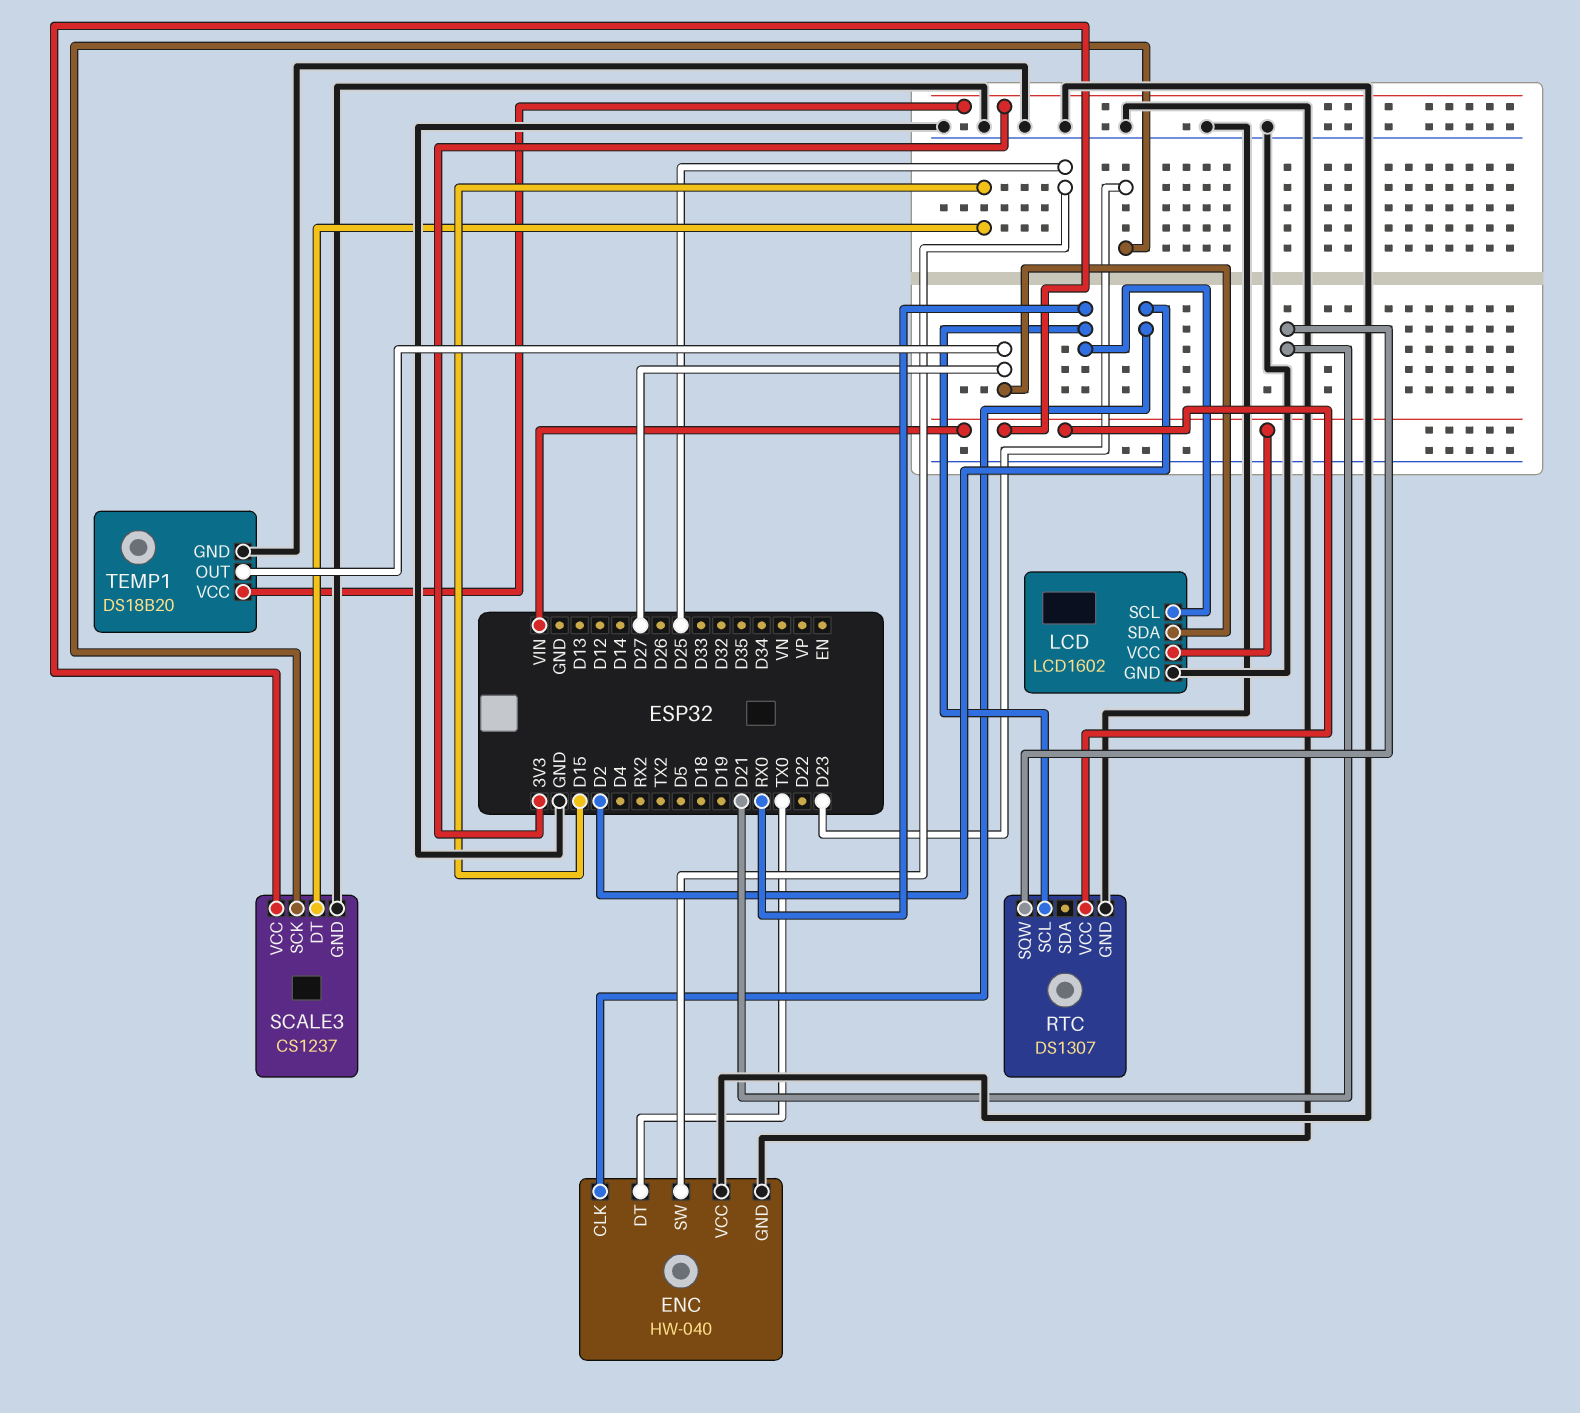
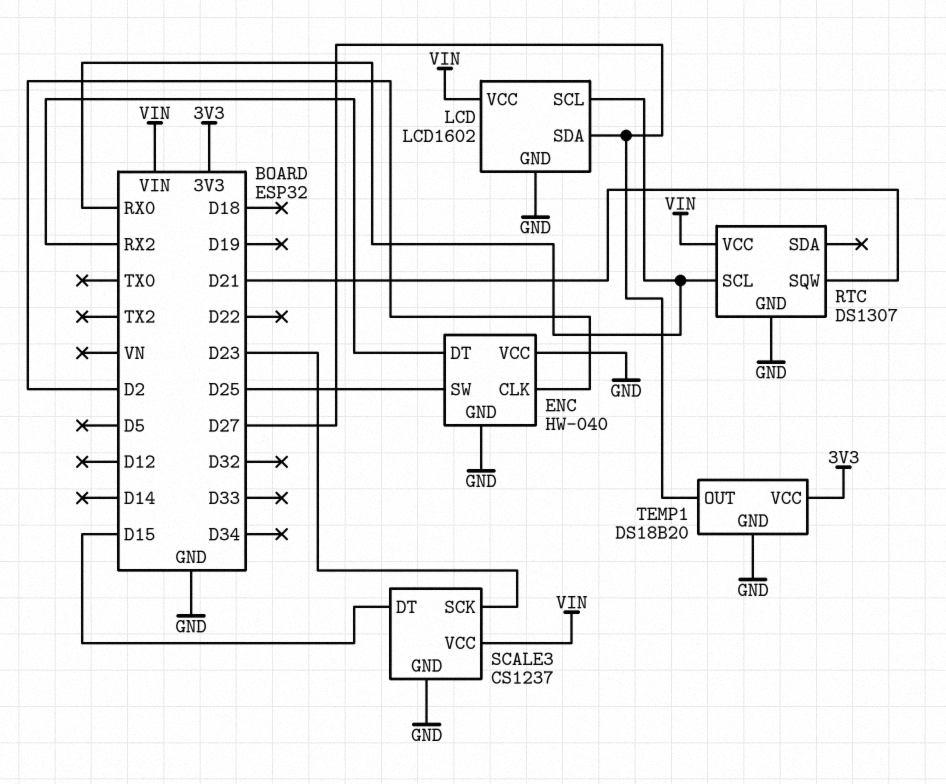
ENC pin DT: TX0 -> RX2

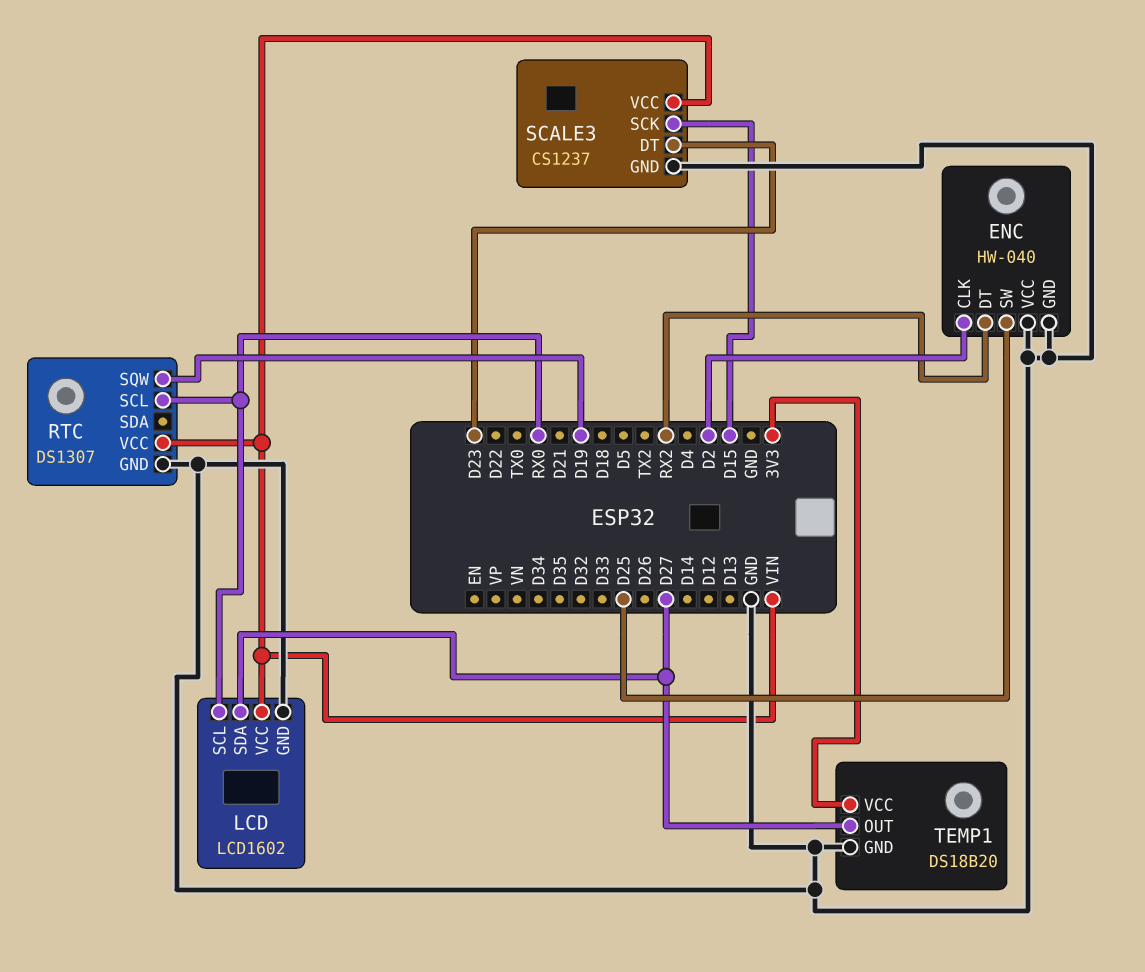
RTC pin SQW: D21 -> D19
SCALE3 pin DT: D15 -> D23
SCALE3 pin SCK: D23 -> D15

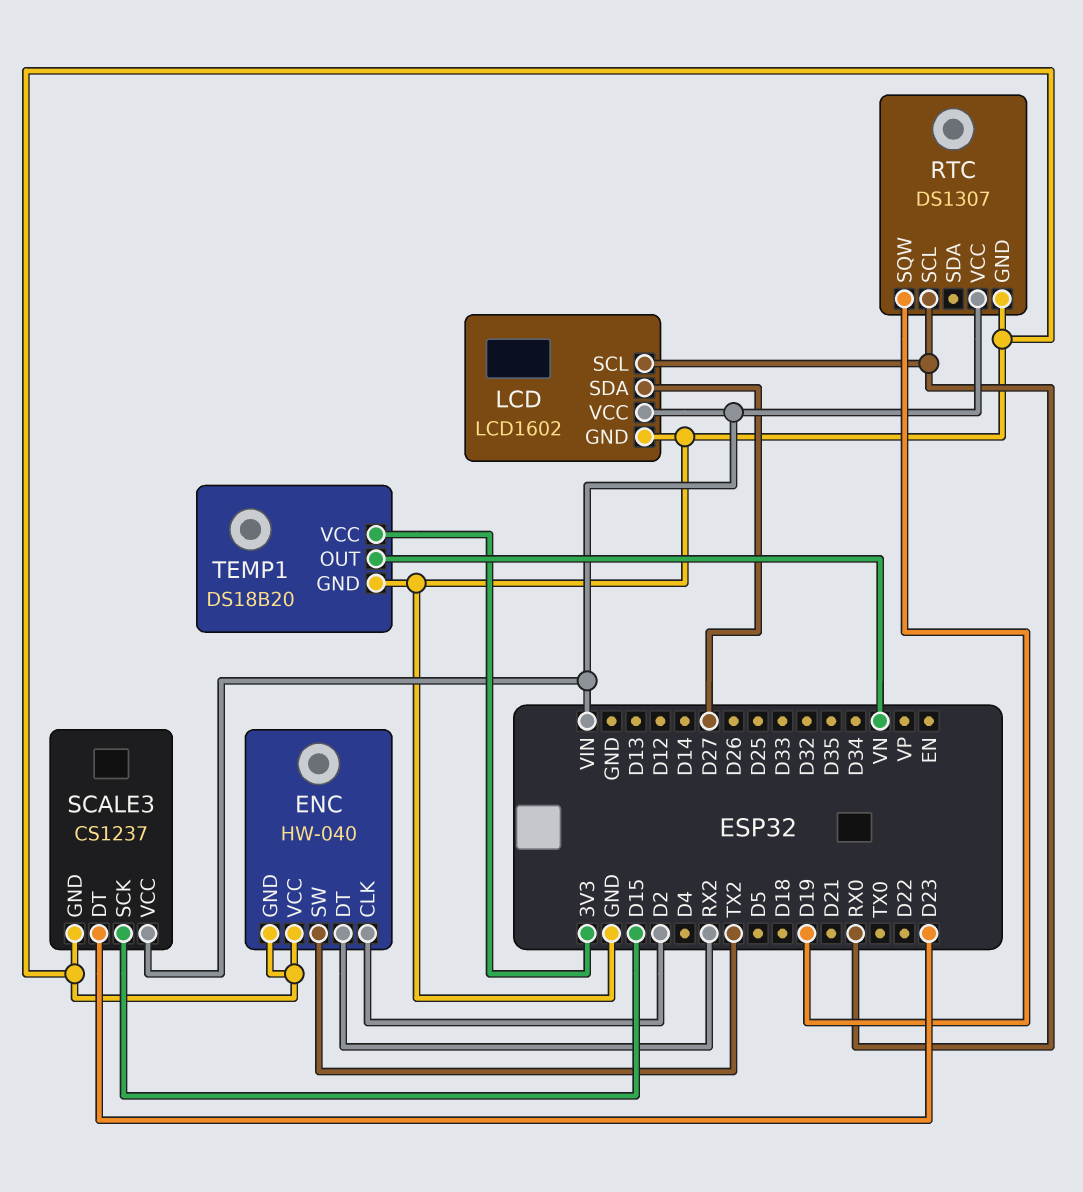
ENC pin SW: D25 -> TX2
TEMP1 pin OUT: D27 -> VN

